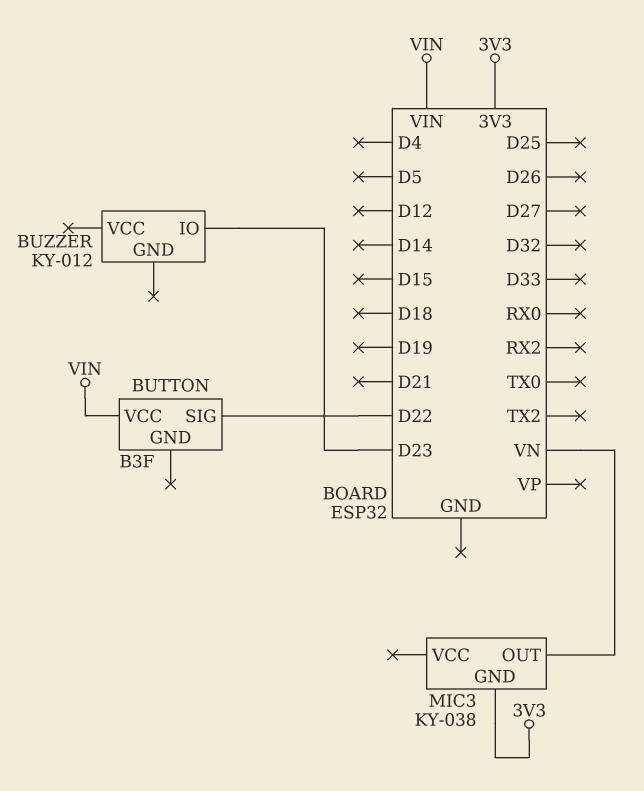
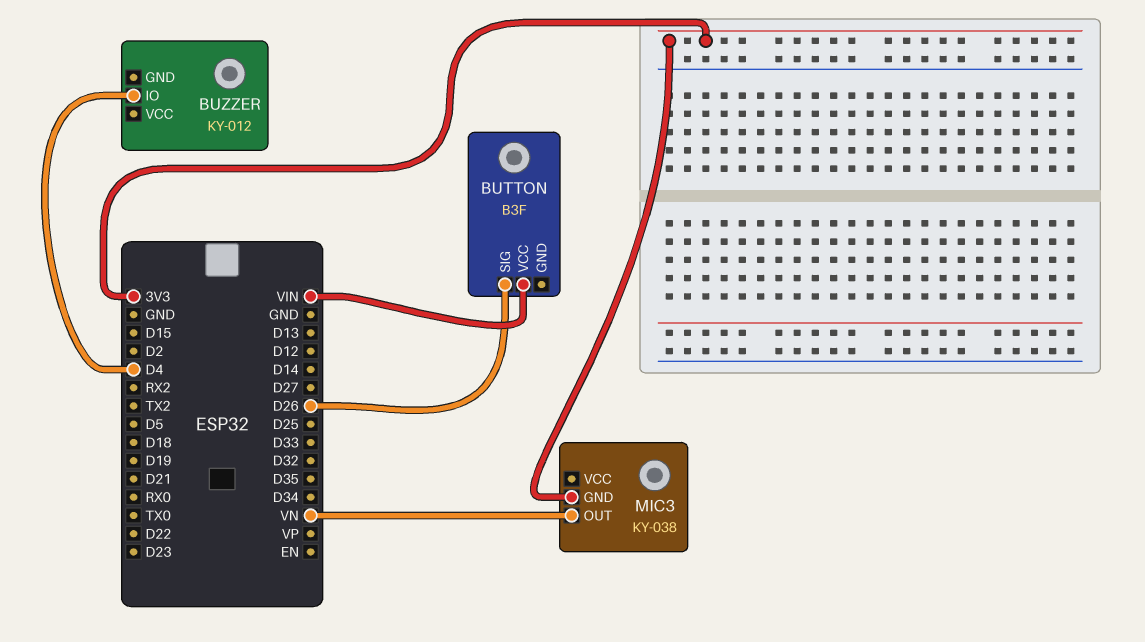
BUTTON pin SIG: D22 -> D26
BUZZER pin IO: D23 -> D4

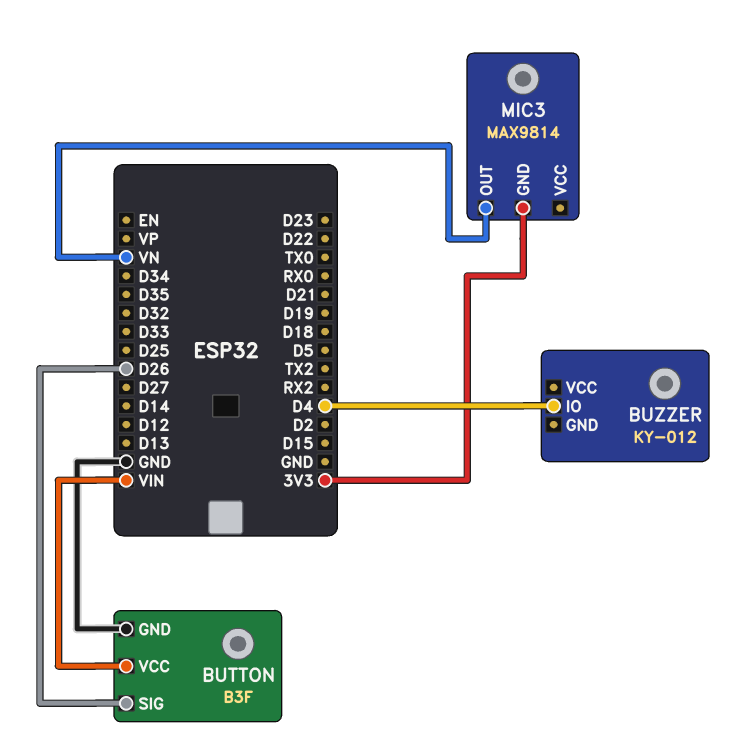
BUTTON pin GND: none -> GND
MIC3: KY-038 -> MAX9814

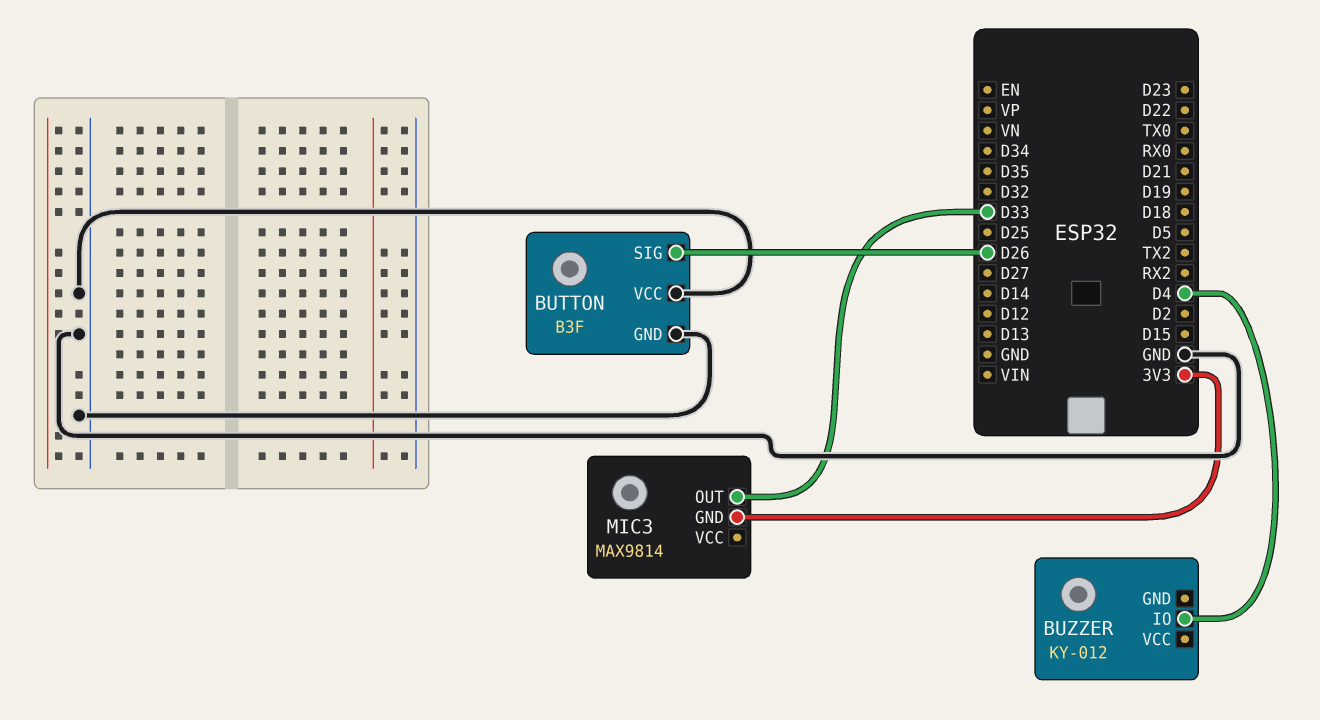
BUTTON pin VCC: VIN -> GND
MIC3 pin OUT: VN -> D33

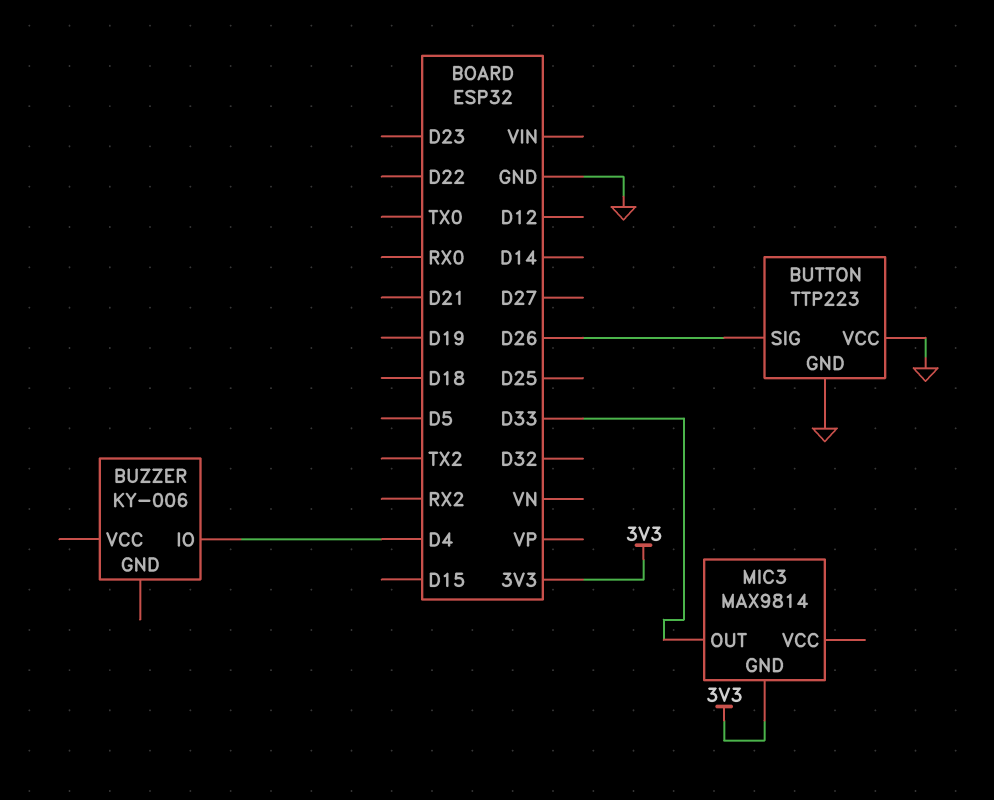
BUTTON: B3F -> TTP223
BUZZER: KY-012 -> KY-006

